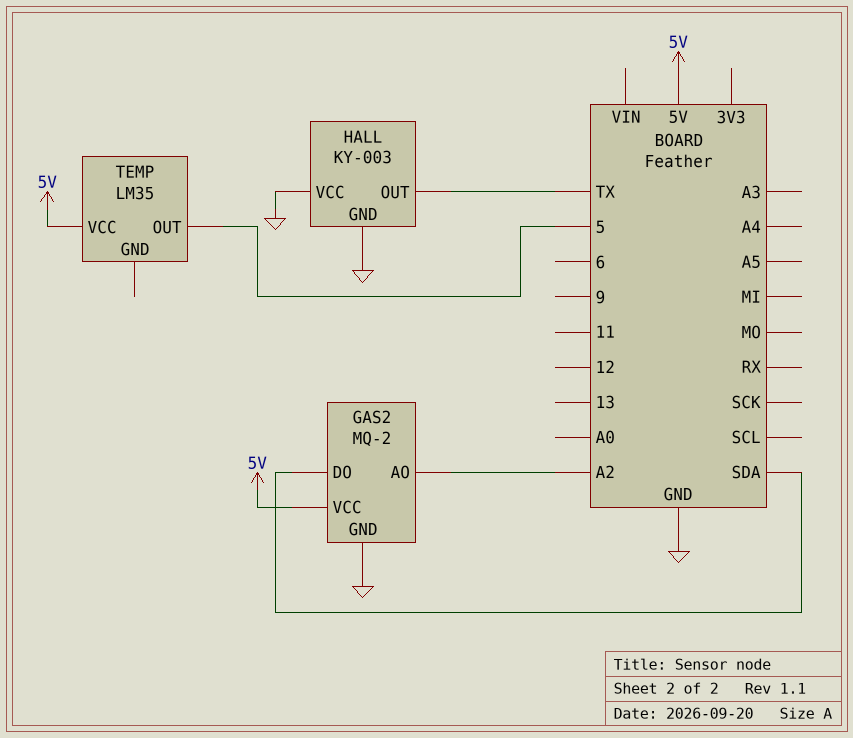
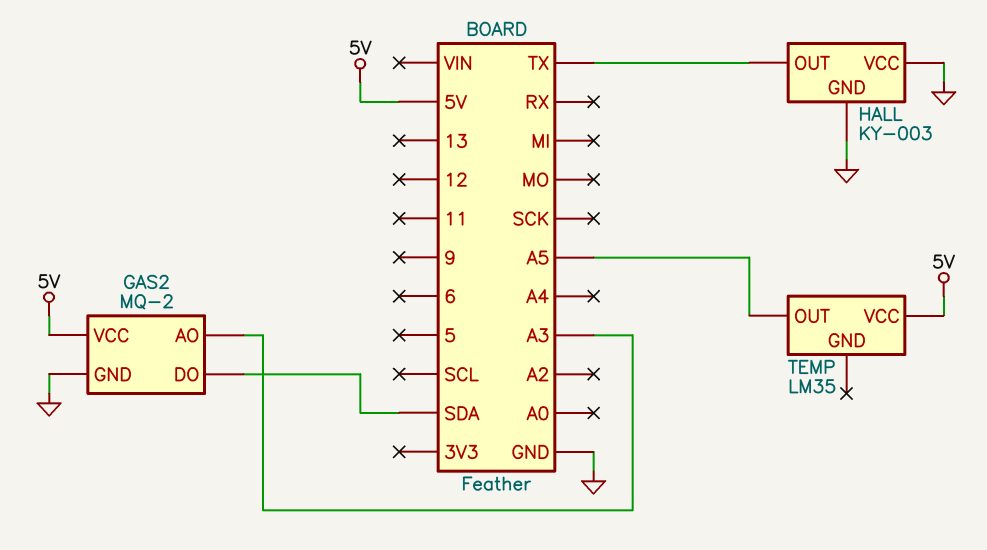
GAS2 pin AO: A2 -> A3
TEMP pin OUT: 5 -> A5

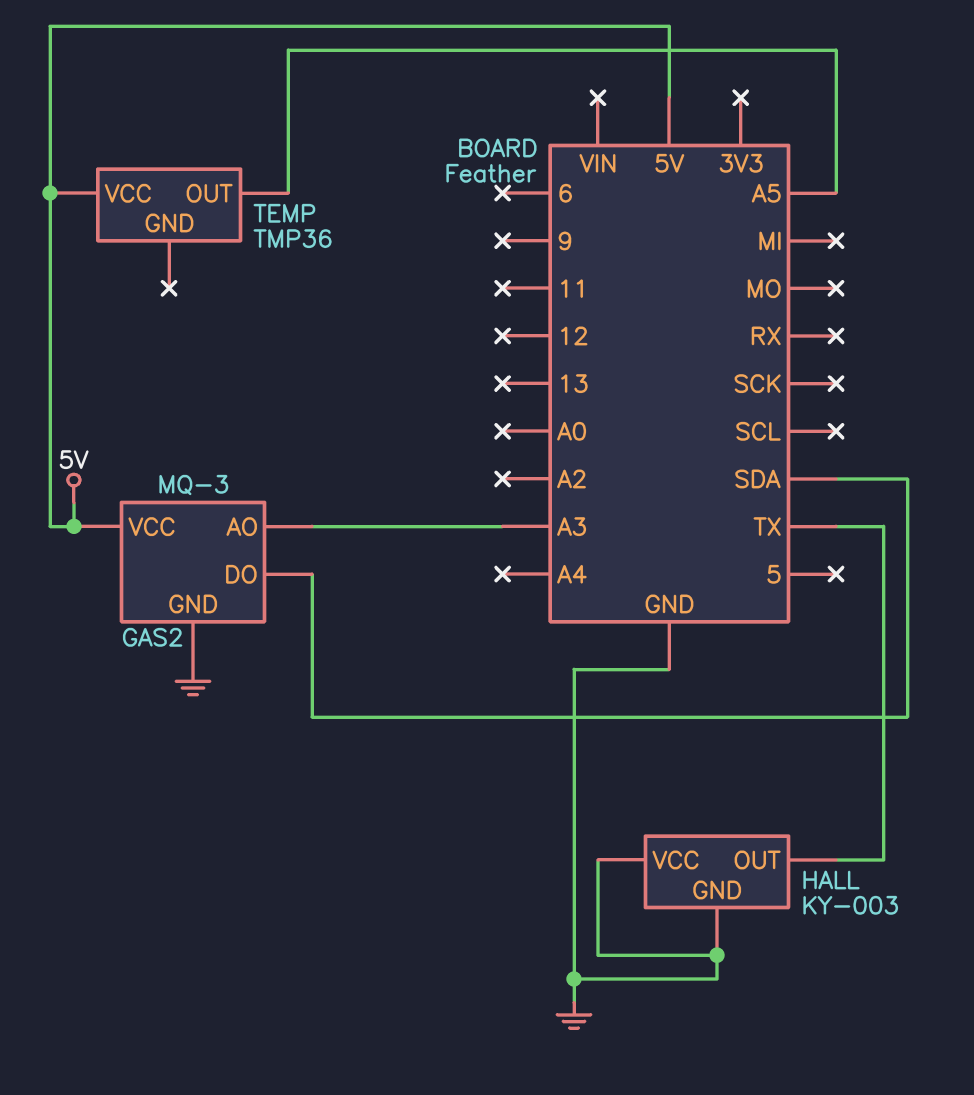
GAS2: MQ-2 -> MQ-3
TEMP: LM35 -> TMP36

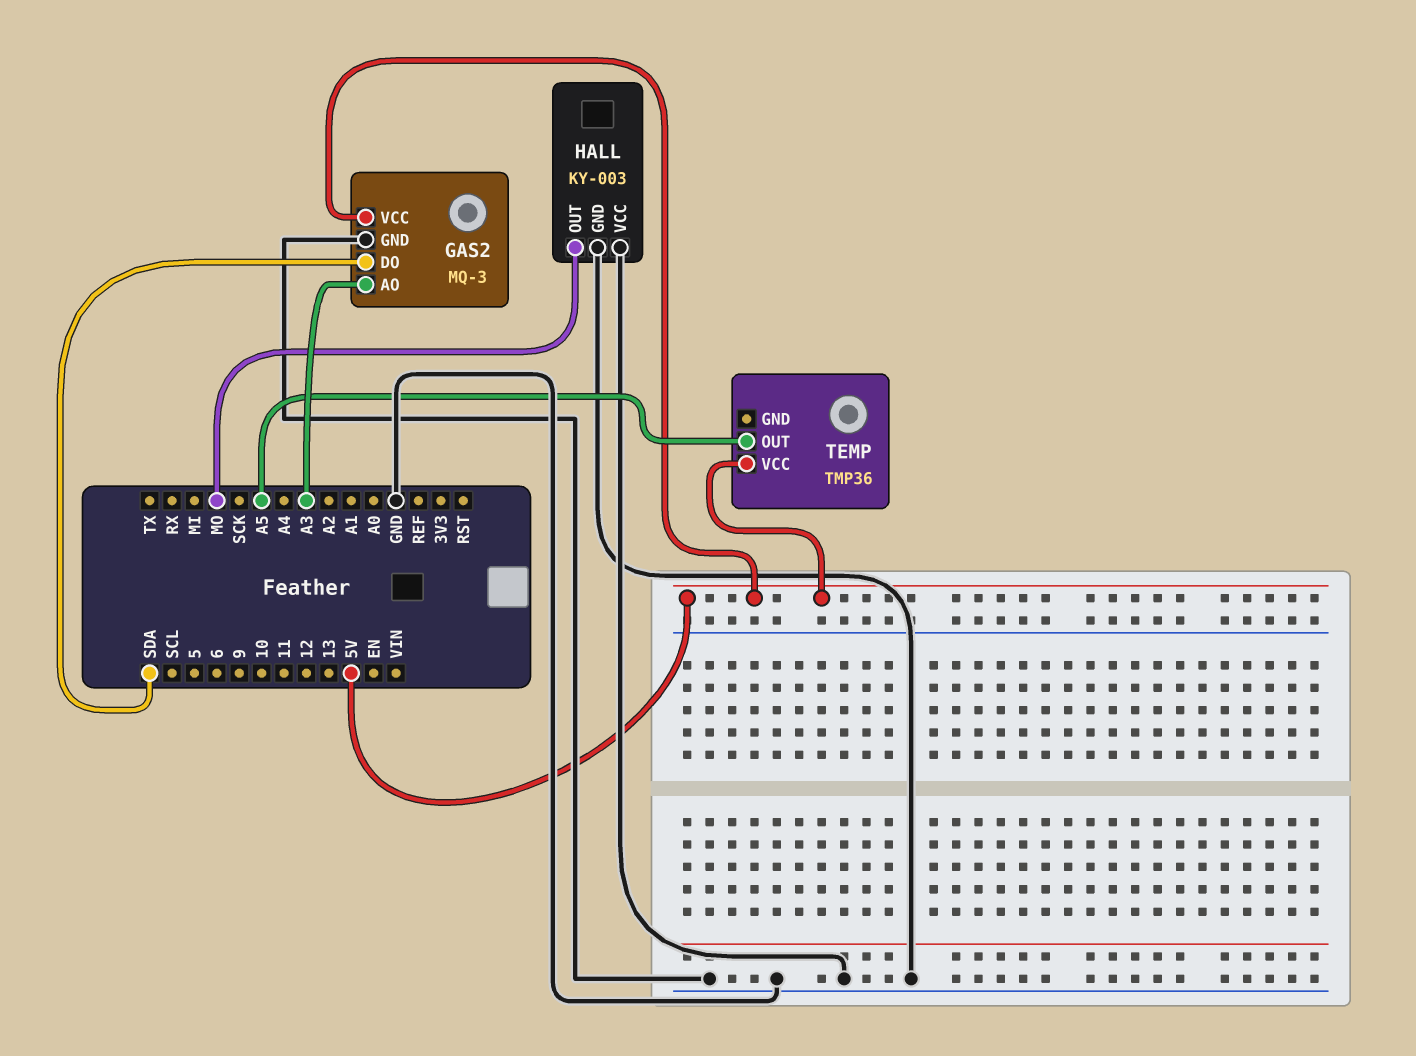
HALL pin OUT: TX -> MO

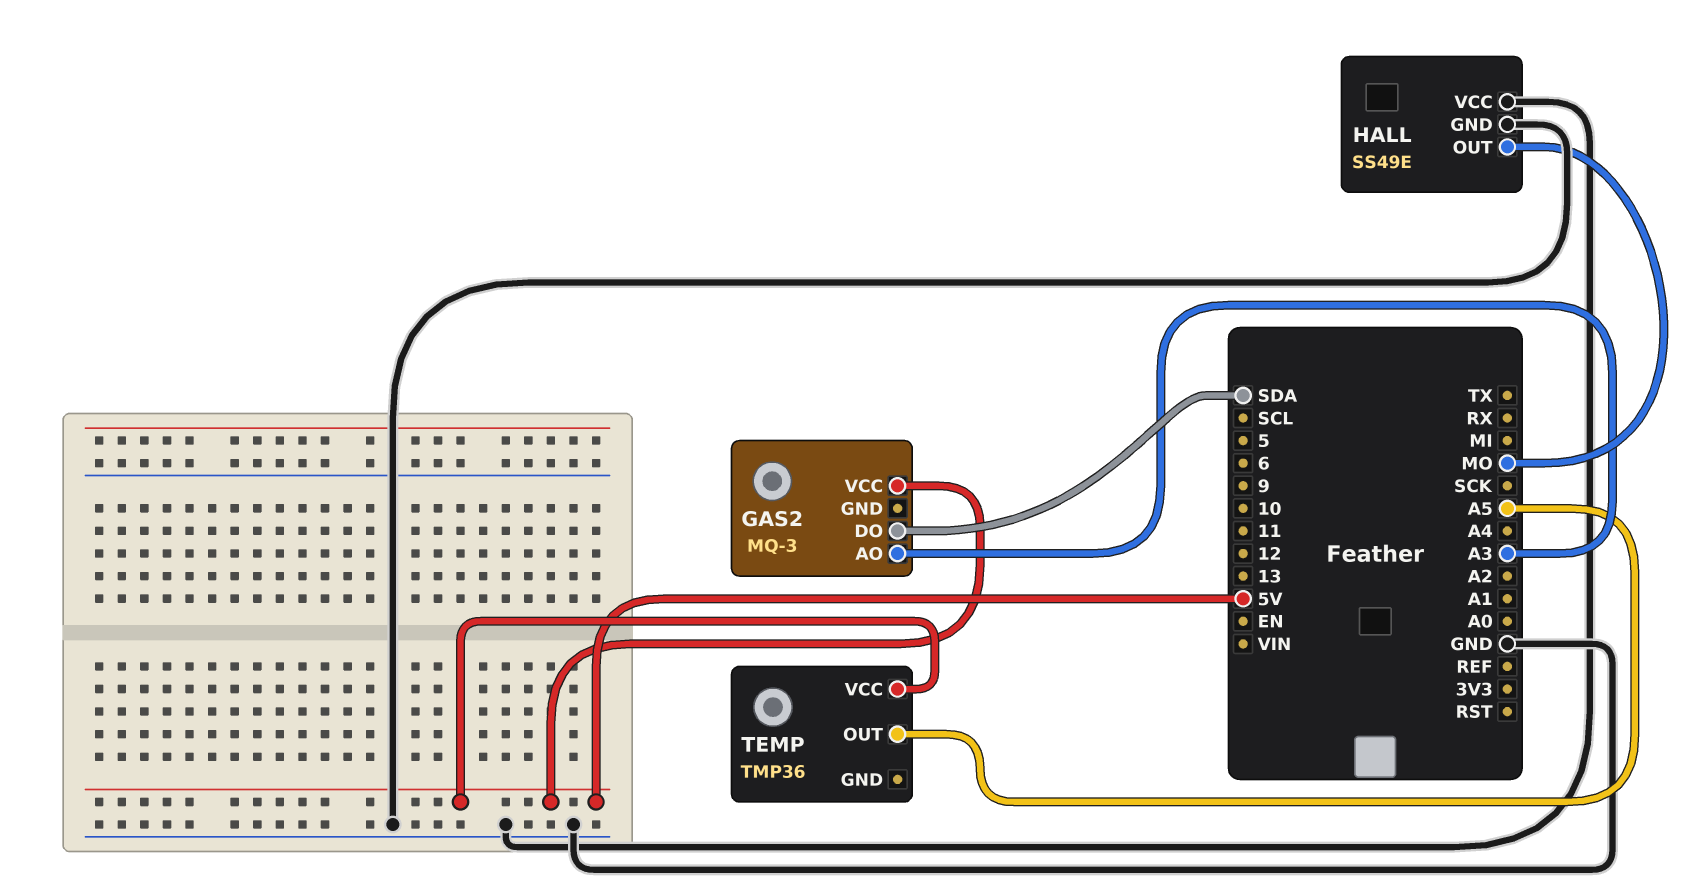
GAS2 pin GND: GND -> none
HALL: KY-003 -> SS49E

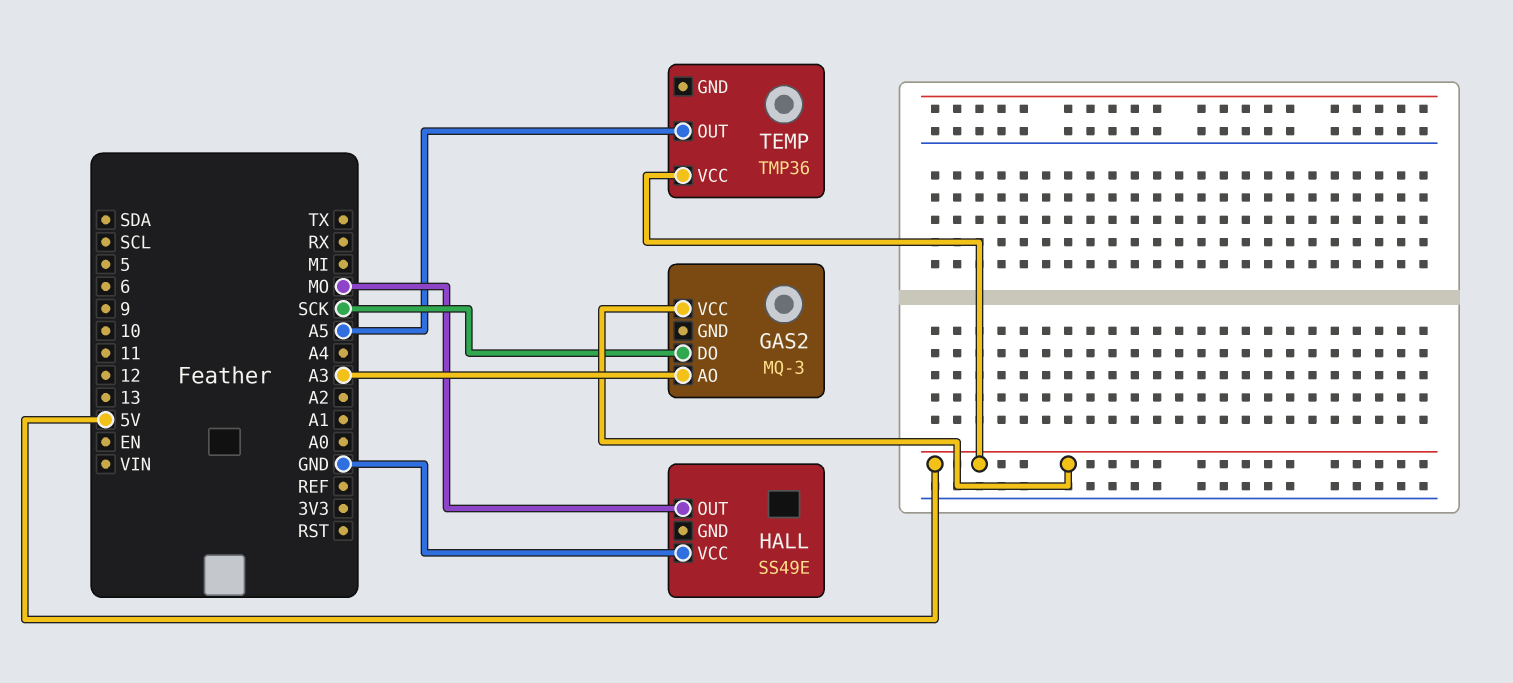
GAS2 pin DO: SDA -> SCK
HALL pin GND: GND -> none

